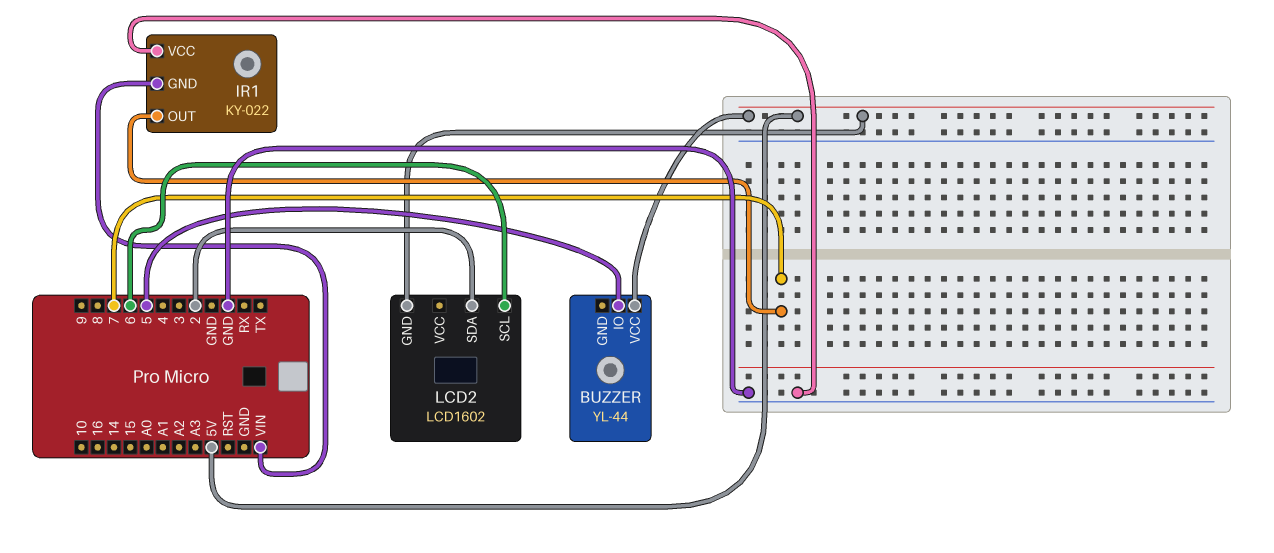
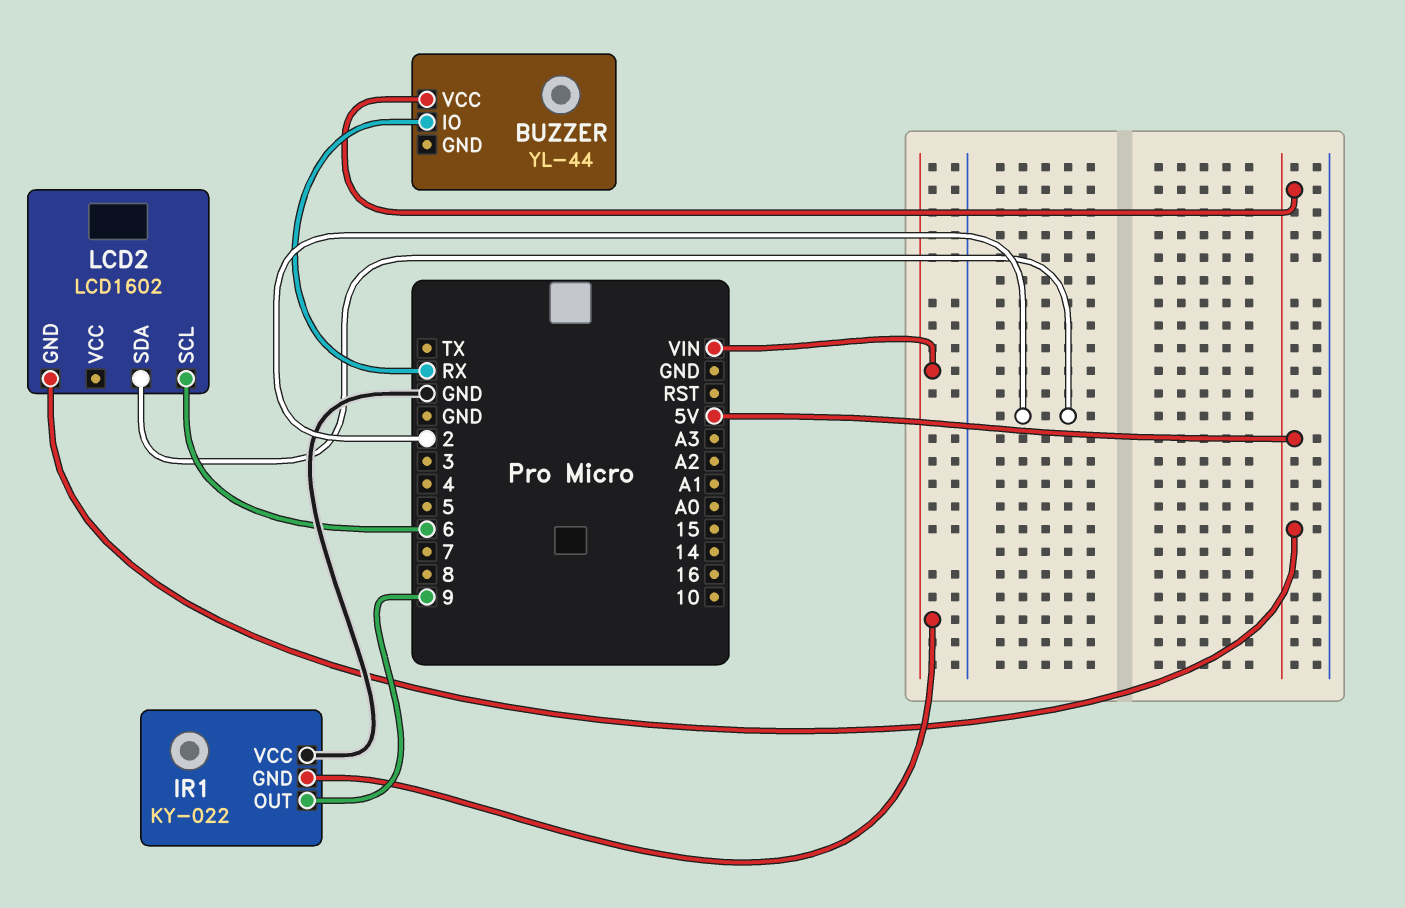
BUZZER pin IO: 5 -> RX
IR1 pin OUT: 7 -> 9

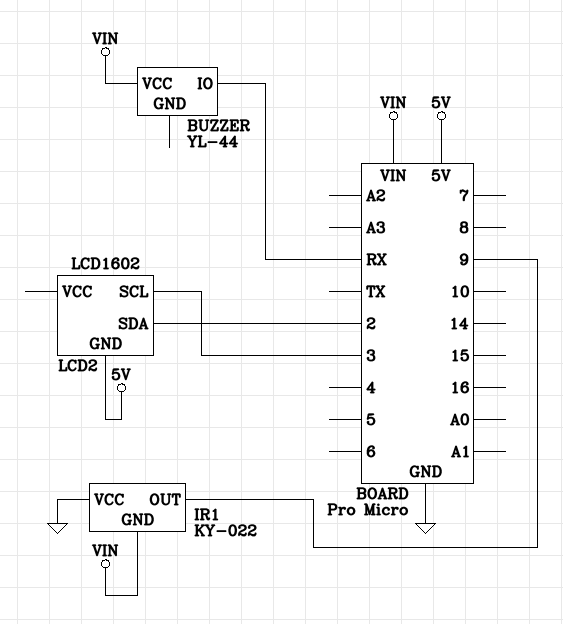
BUZZER pin VCC: 5V -> VIN
LCD2 pin SCL: 6 -> 3

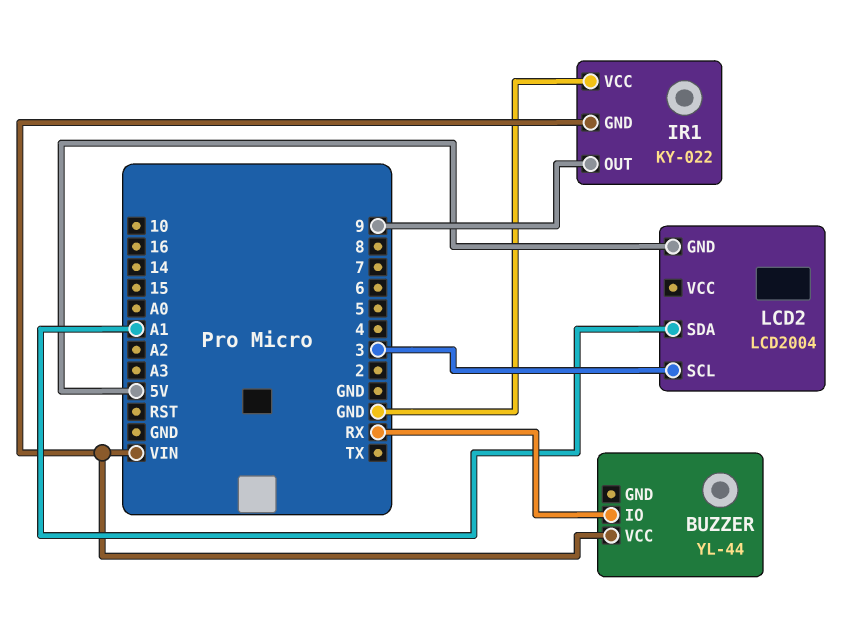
LCD2: LCD1602 -> LCD2004
LCD2 pin SDA: 2 -> A1

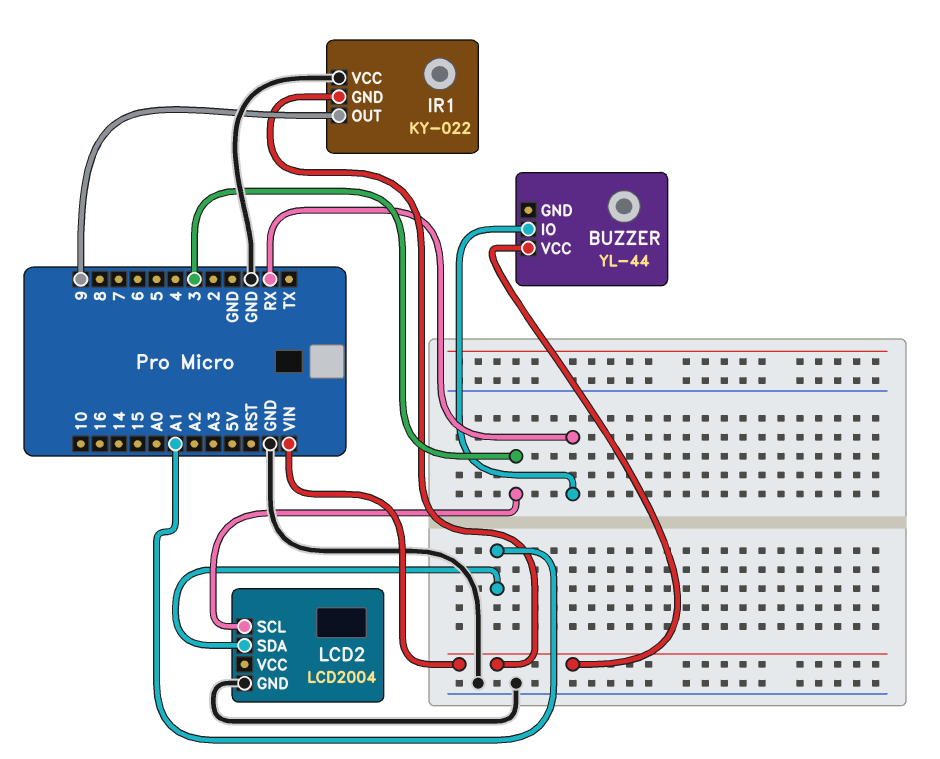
LCD2 pin GND: 5V -> GND

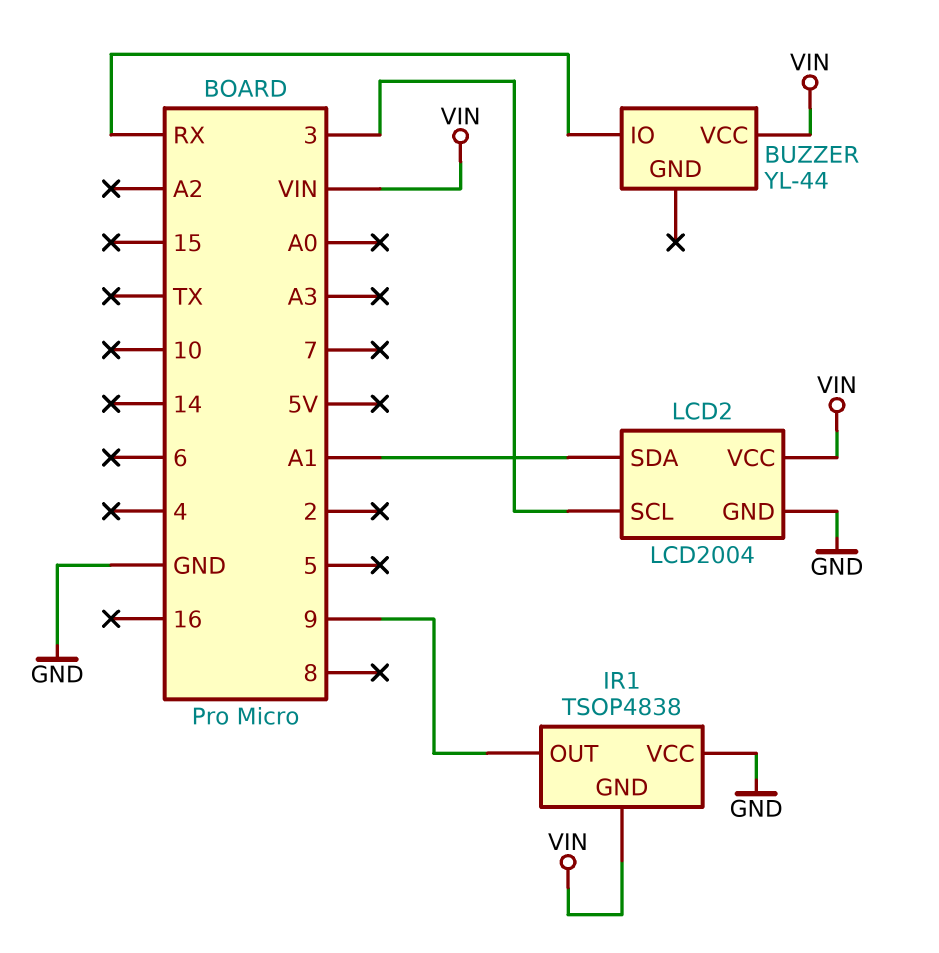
IR1: KY-022 -> TSOP4838
LCD2 pin VCC: none -> VIN

